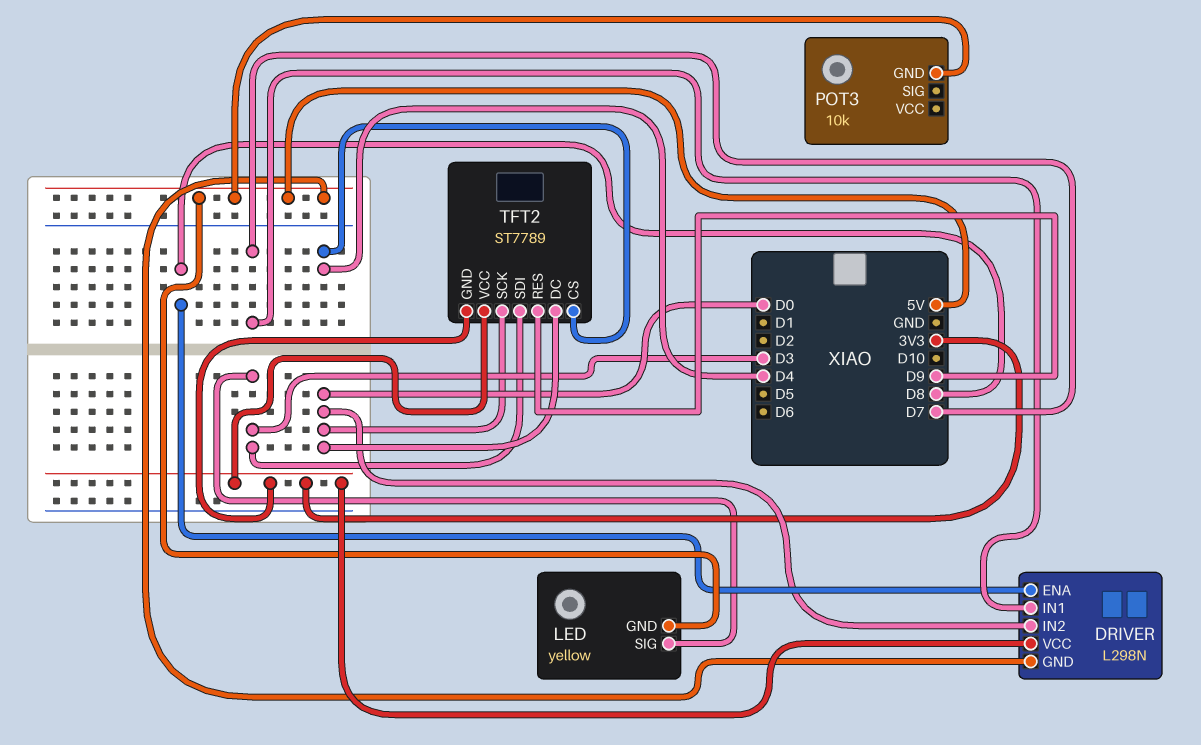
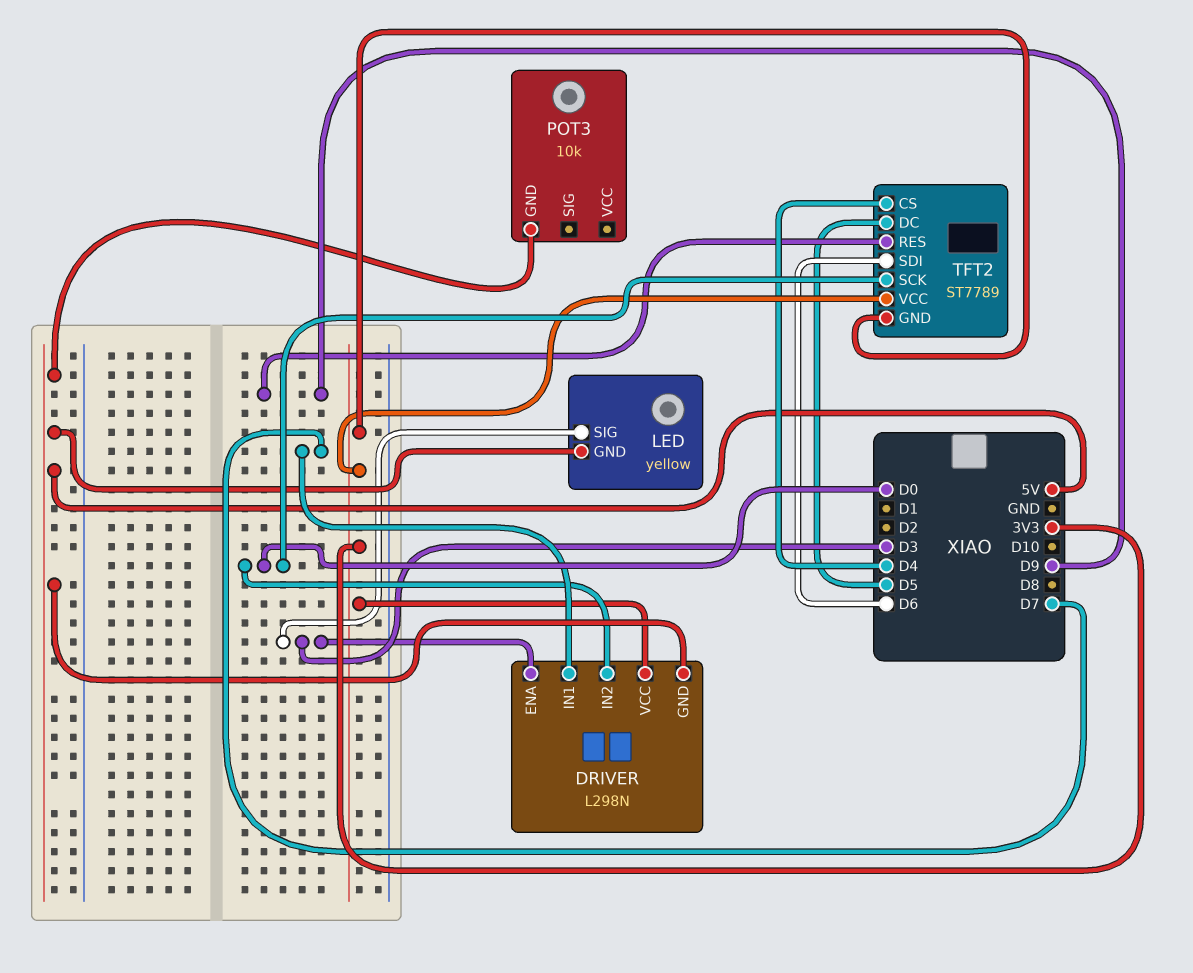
DRIVER pin ENA: D8 -> D3
TFT2 pin DC: D0 -> D5
TFT2 pin SDI: D3 -> D6

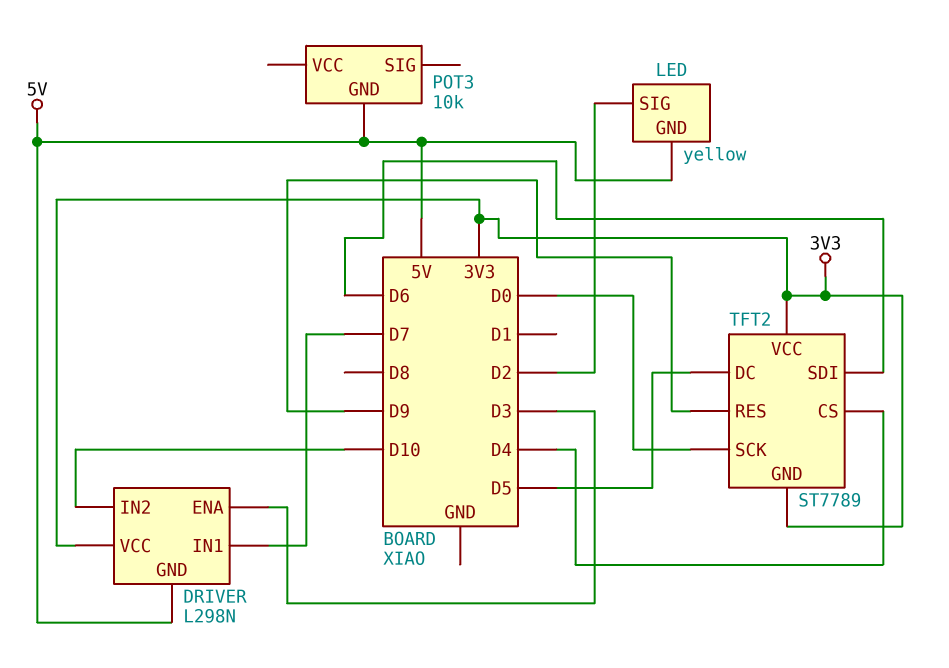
DRIVER pin IN2: D0 -> D10
LED pin SIG: D3 -> D2

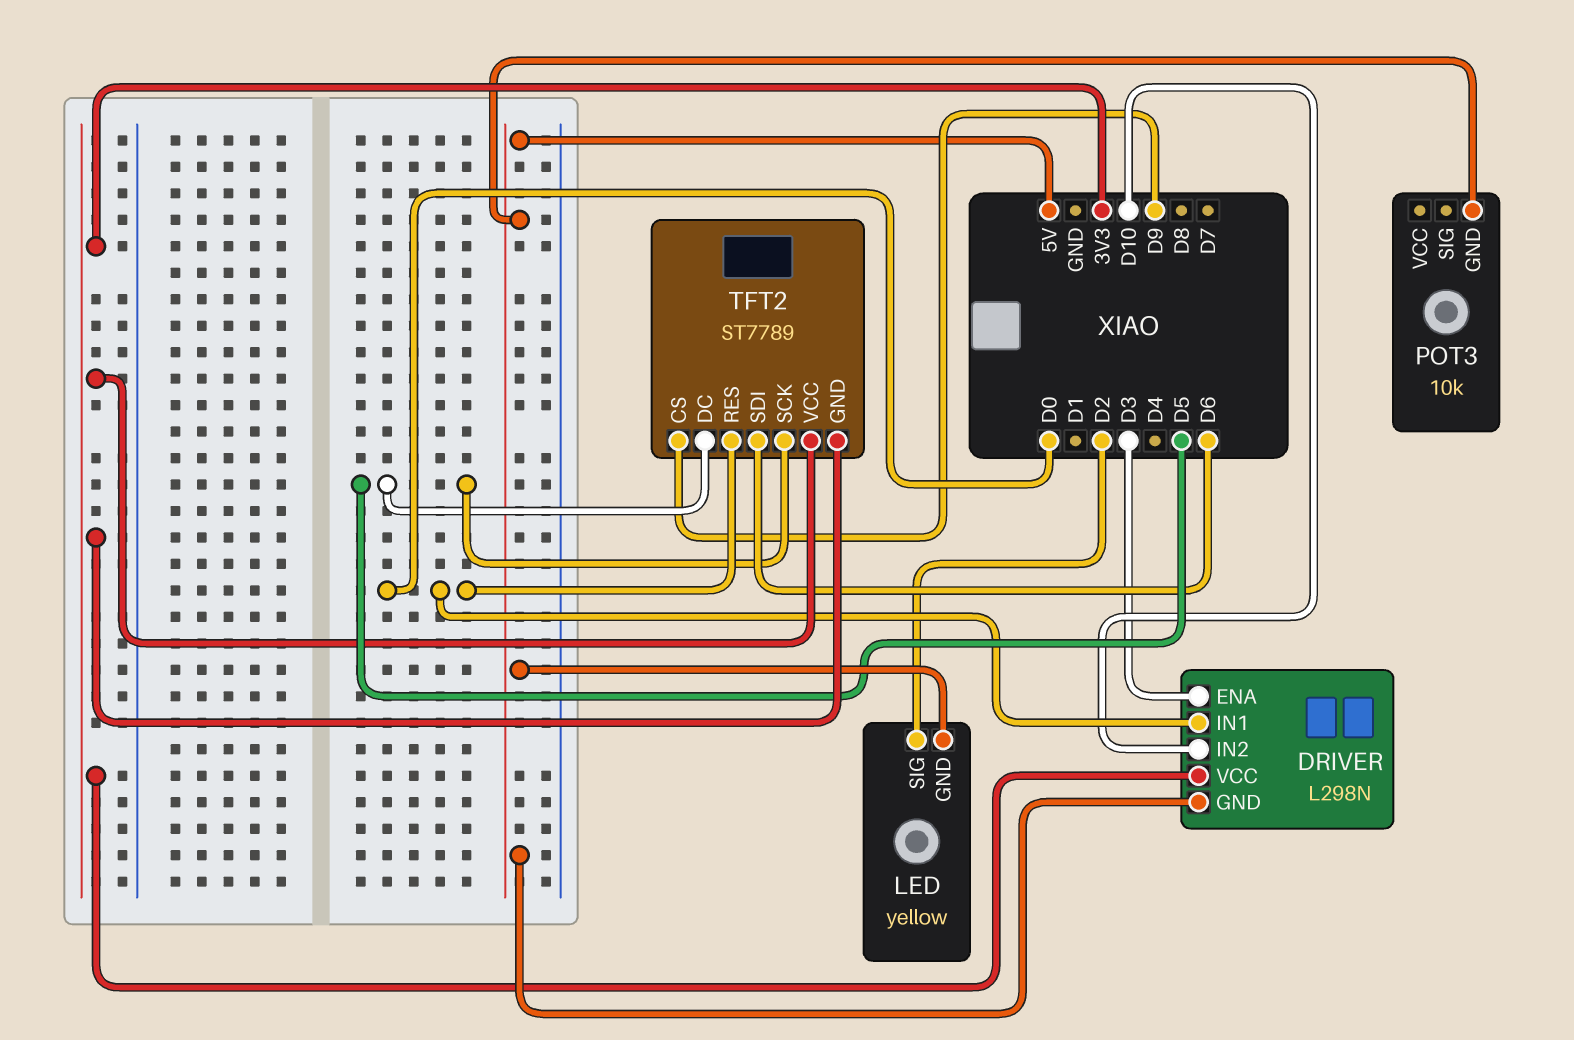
DRIVER pin IN1: D7 -> D0
TFT2 pin CS: D4 -> D9
TFT2 pin RES: D9 -> D0
TFT2 pin SCK: D0 -> D5

